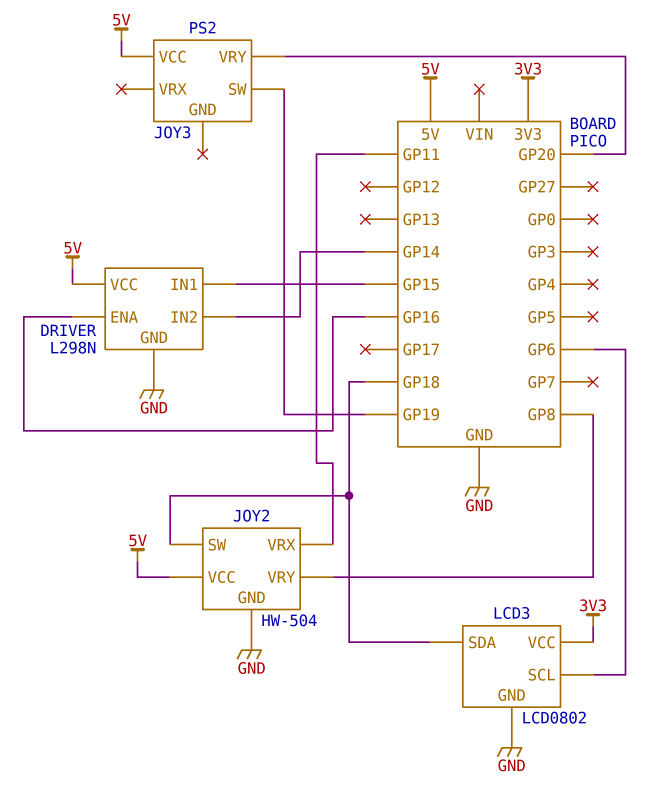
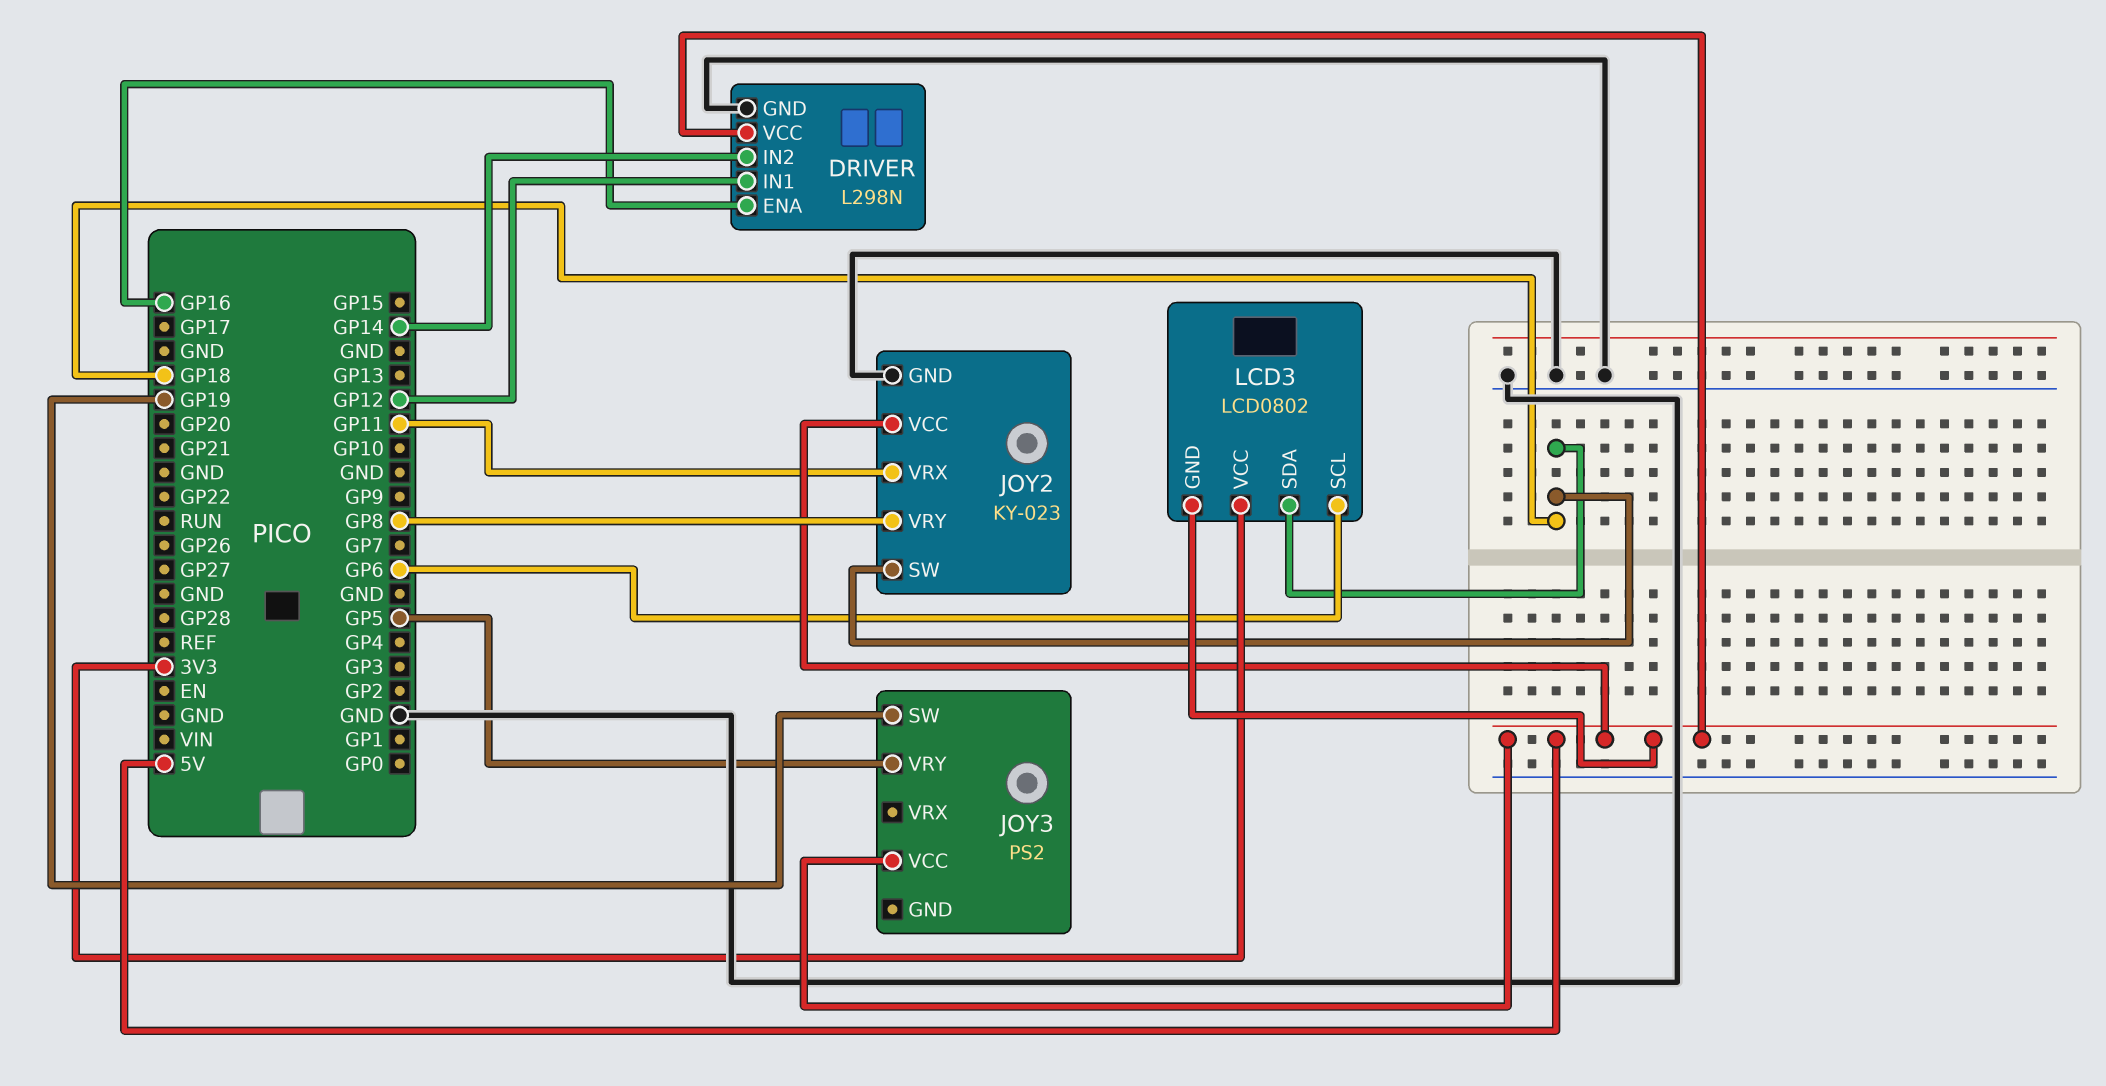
DRIVER pin IN1: GP15 -> GP12
JOY2: HW-504 -> KY-023
JOY3 pin VRY: GP20 -> GP5
LCD3 pin GND: GND -> 5V

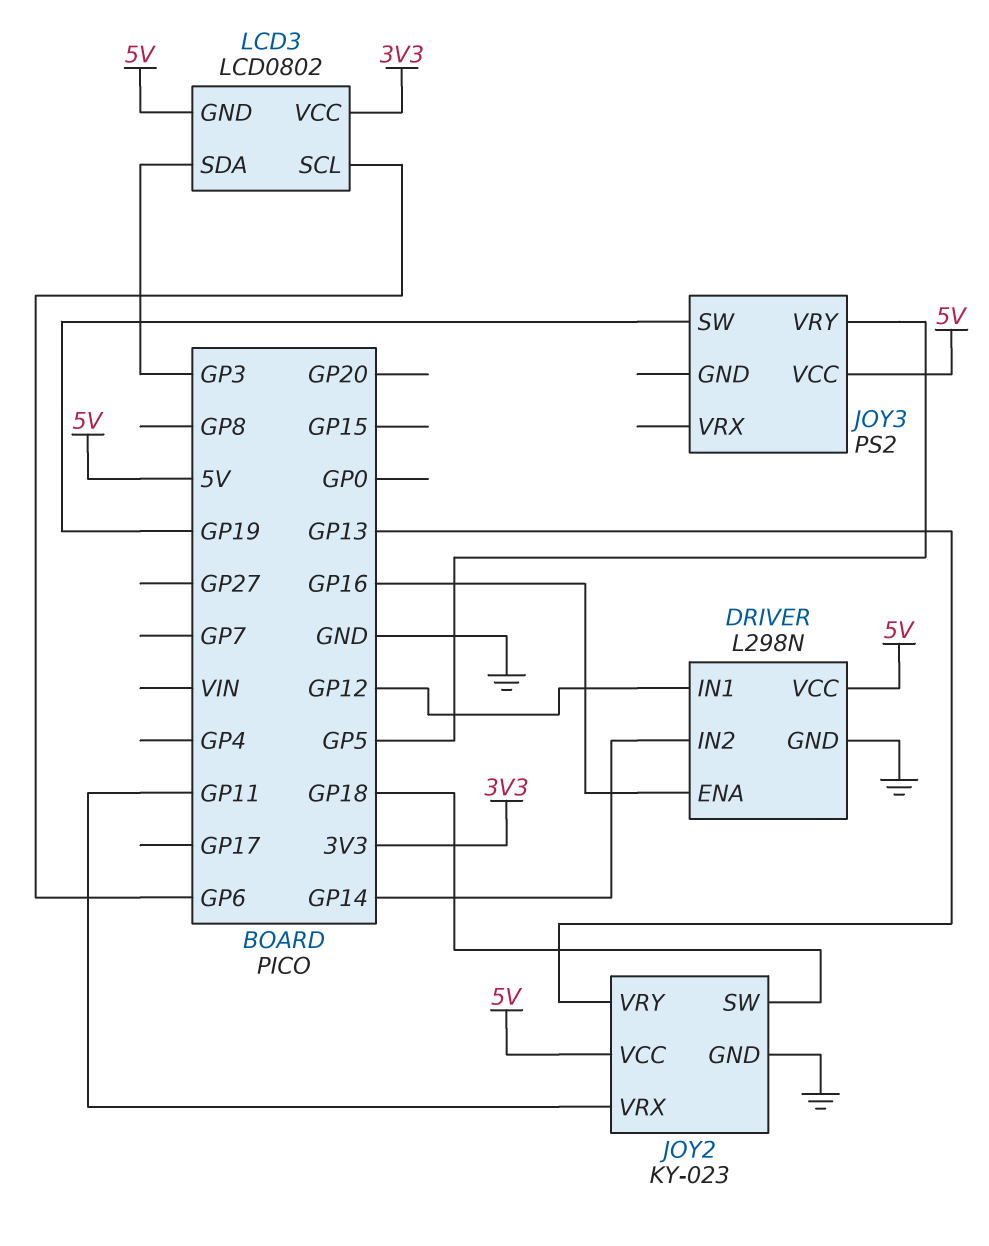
JOY2 pin VRY: GP8 -> GP13
LCD3 pin SDA: GP18 -> GP3

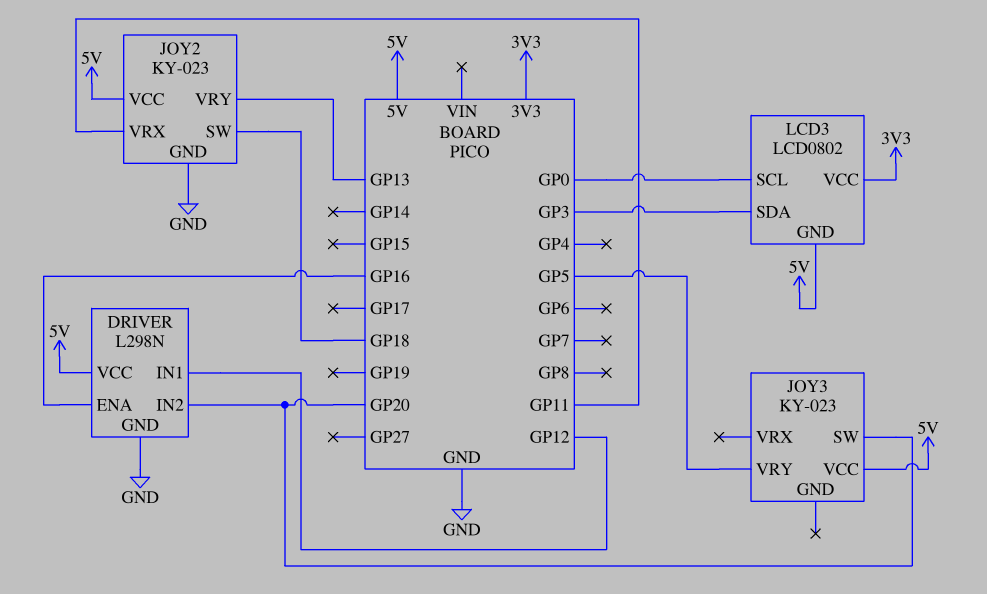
DRIVER pin IN2: GP14 -> GP20
JOY3: PS2 -> KY-023
JOY3 pin SW: GP19 -> GP20
LCD3 pin SCL: GP6 -> GP0

